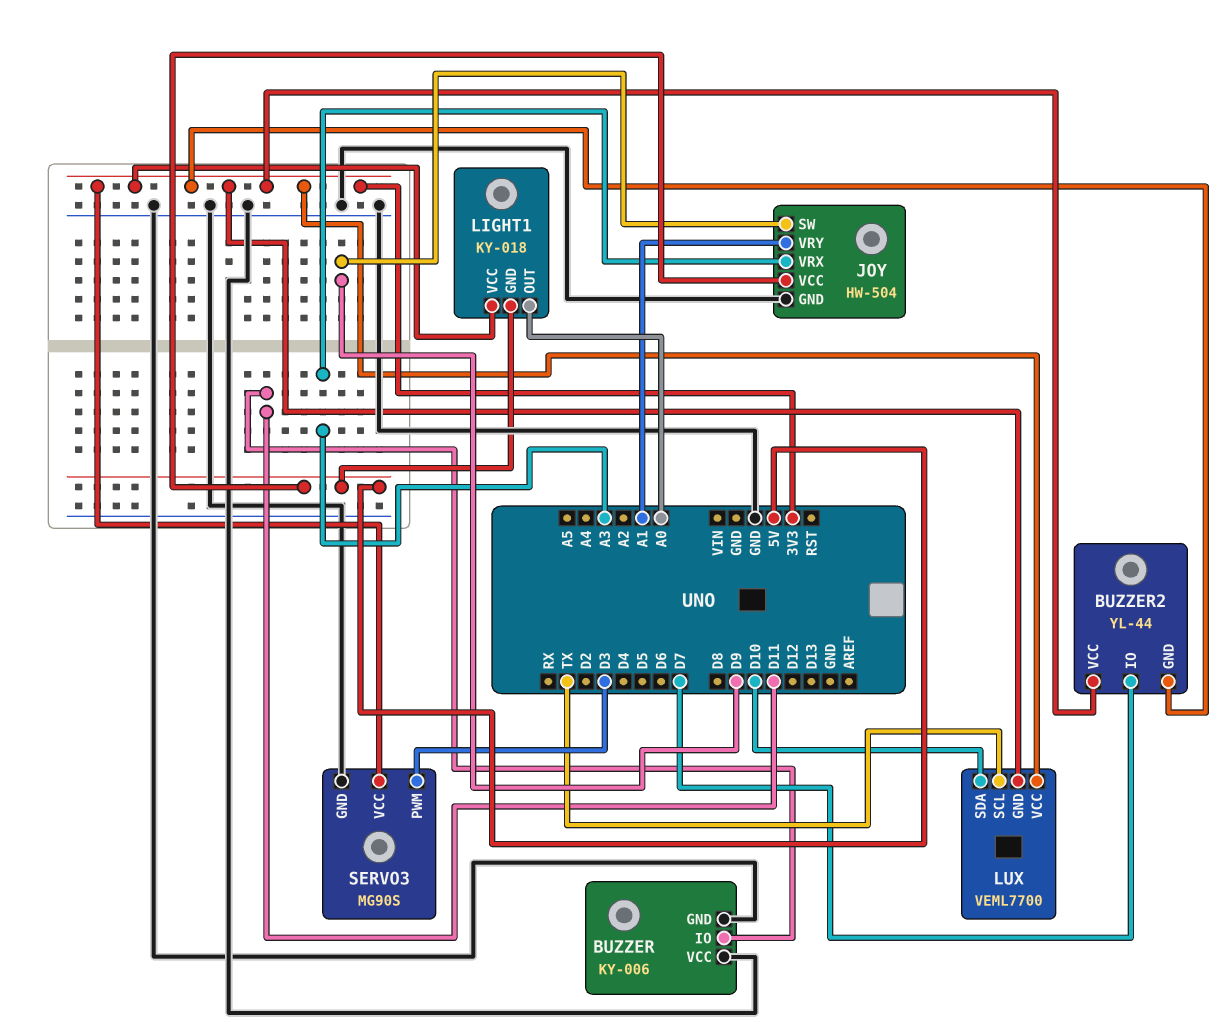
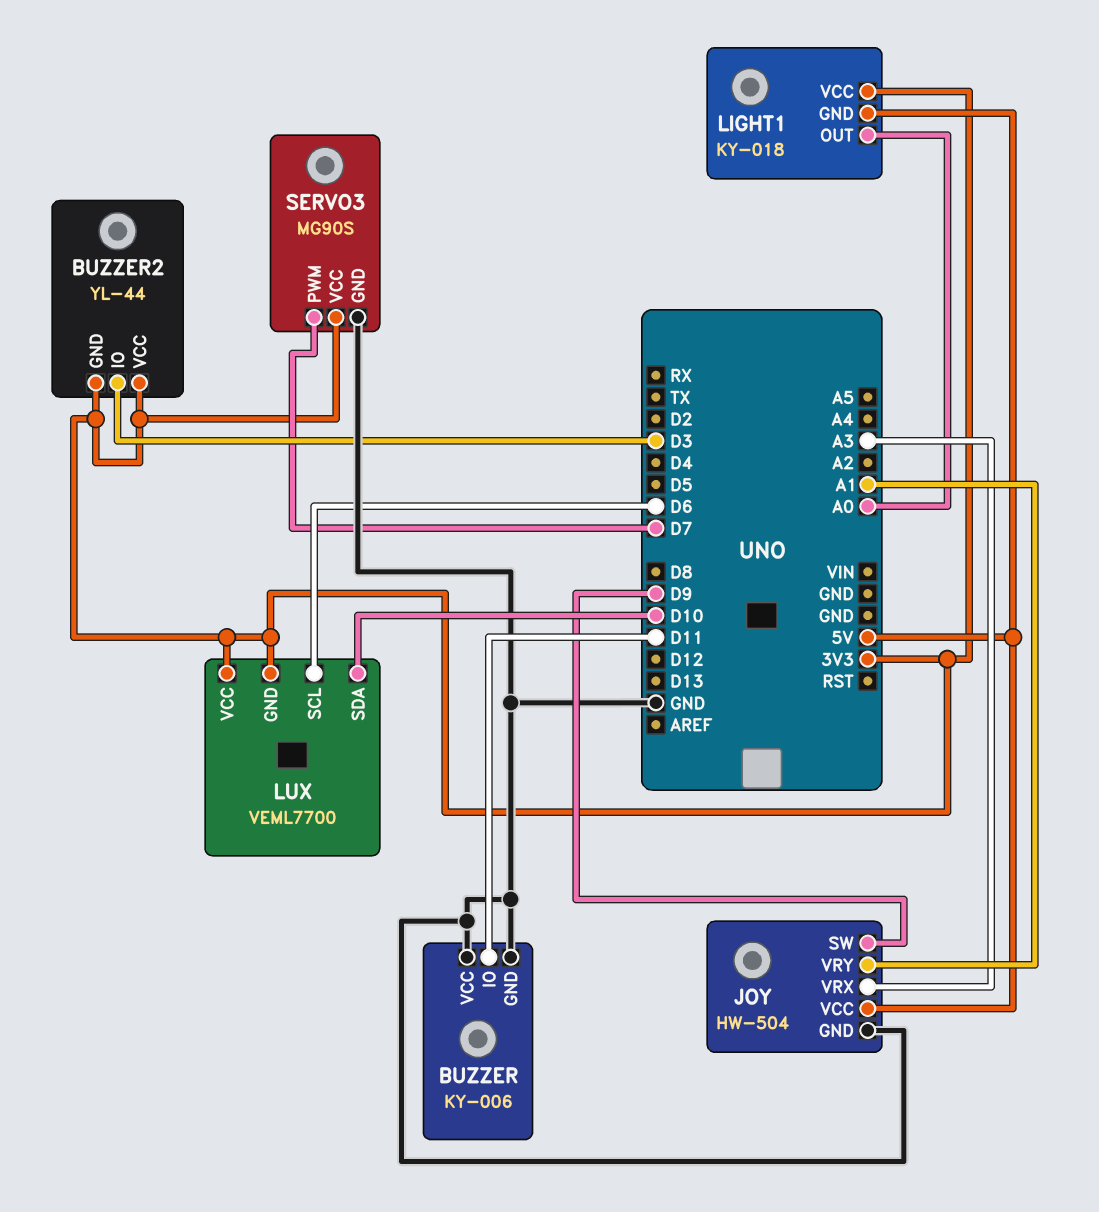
BUZZER2 pin IO: D7 -> D3
LUX pin SCL: TX -> D6
SERVO3 pin PWM: D3 -> D7

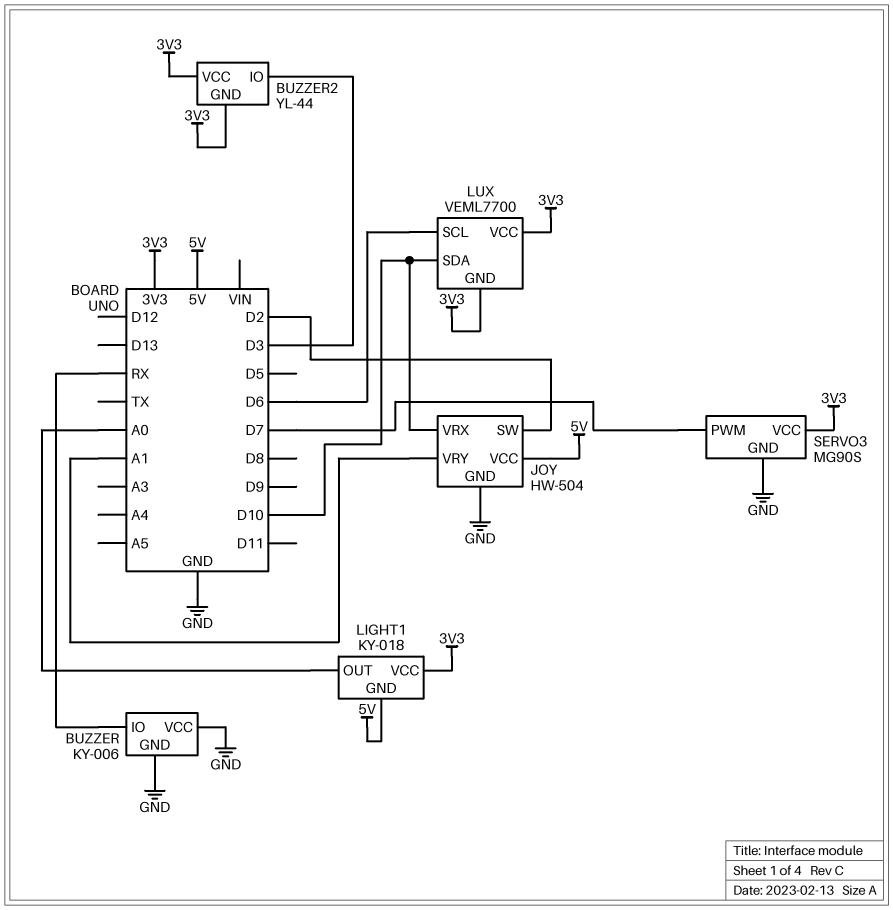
BUZZER pin IO: D11 -> RX
JOY pin SW: D9 -> D2
JOY pin VRX: A3 -> D10

